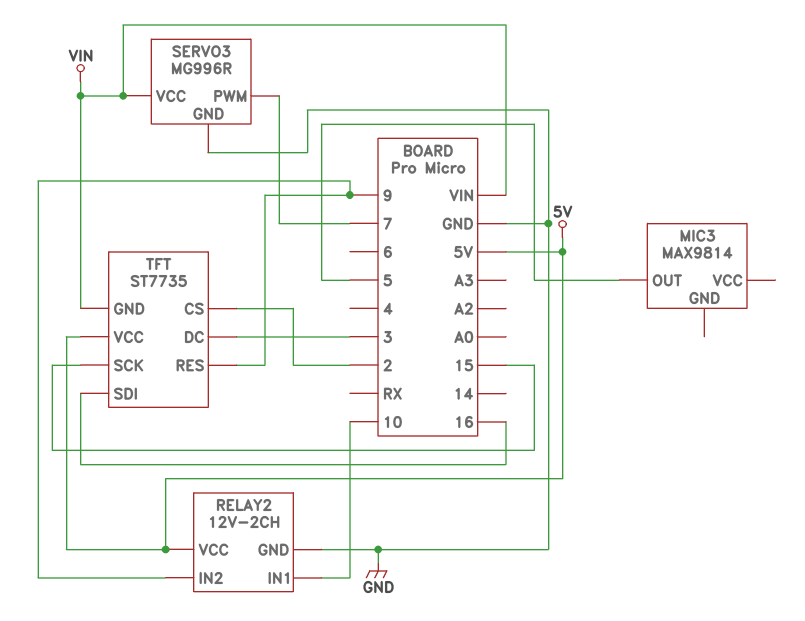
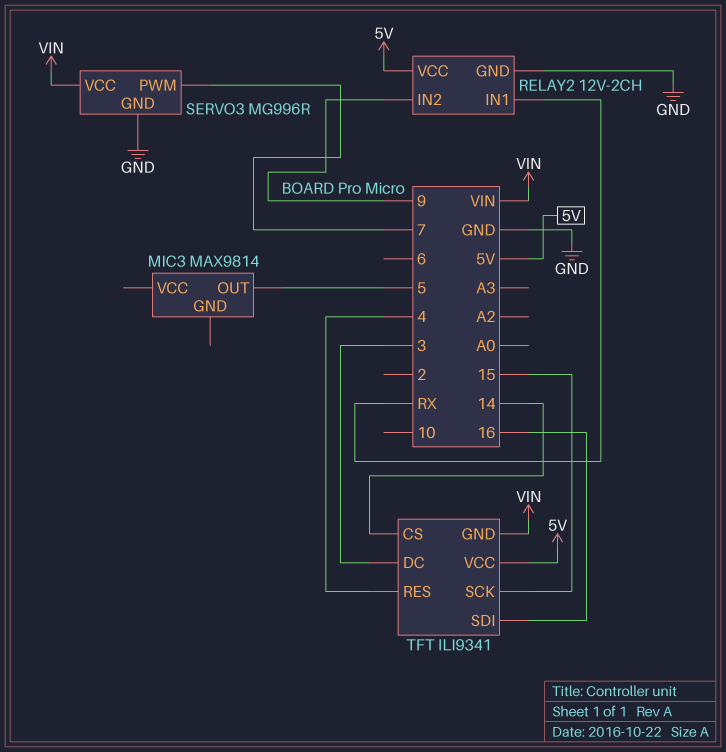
RELAY2 pin IN1: 10 -> RX
TFT: ST7735 -> ILI9341
TFT pin CS: 2 -> 14
TFT pin RES: 9 -> 4

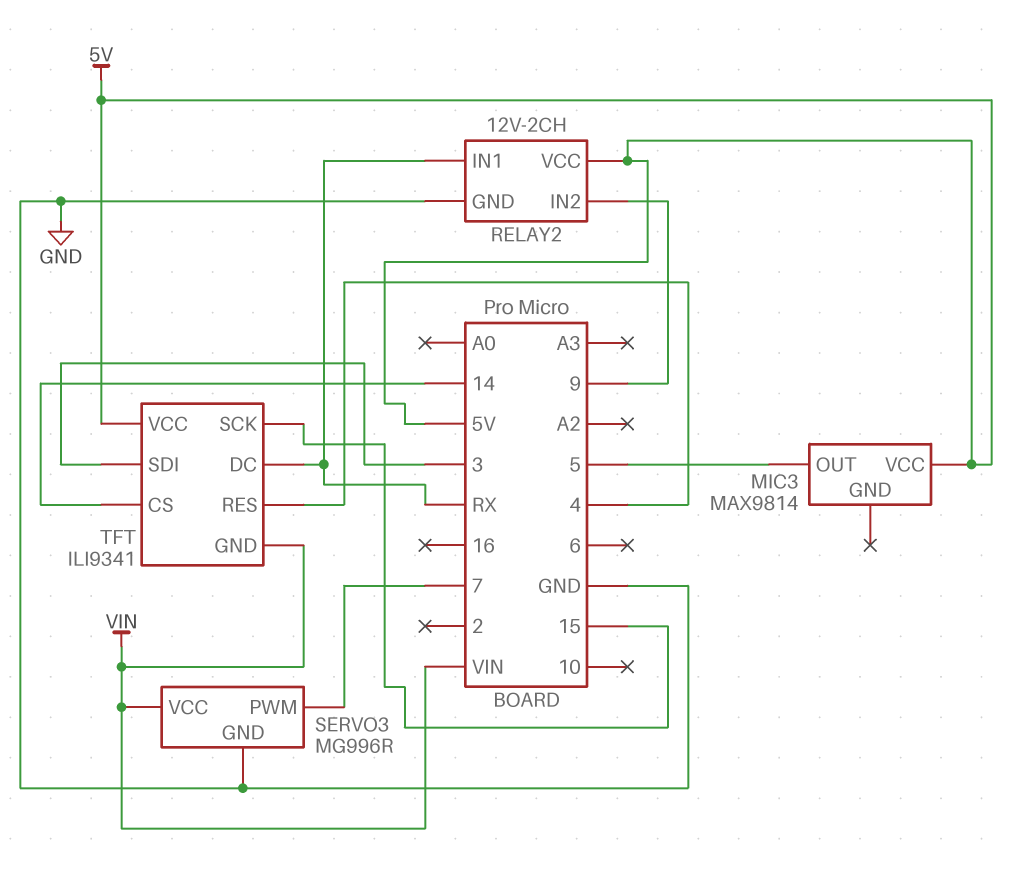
MIC3 pin VCC: none -> 5V
TFT pin DC: 3 -> RX
TFT pin SDI: 16 -> 3

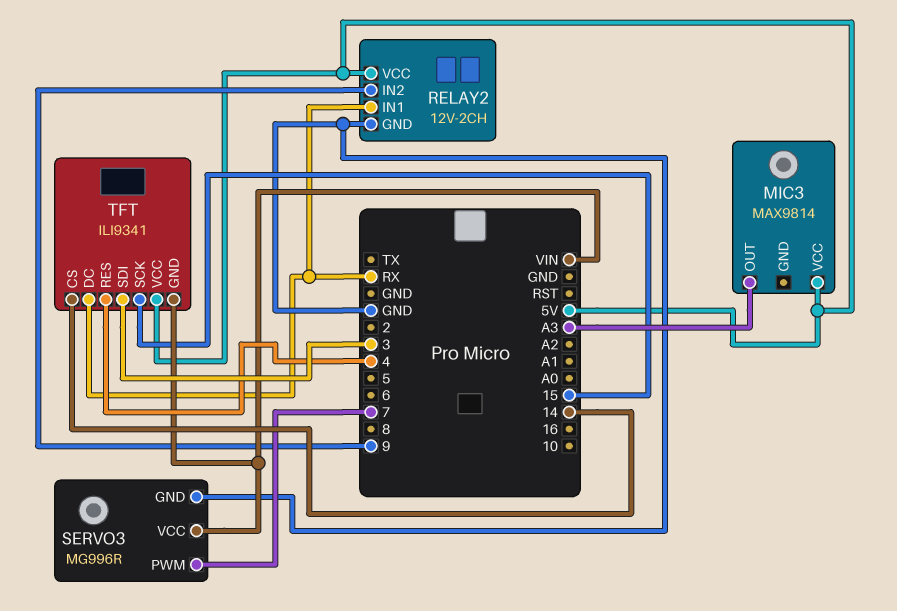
MIC3 pin OUT: 5 -> A3

